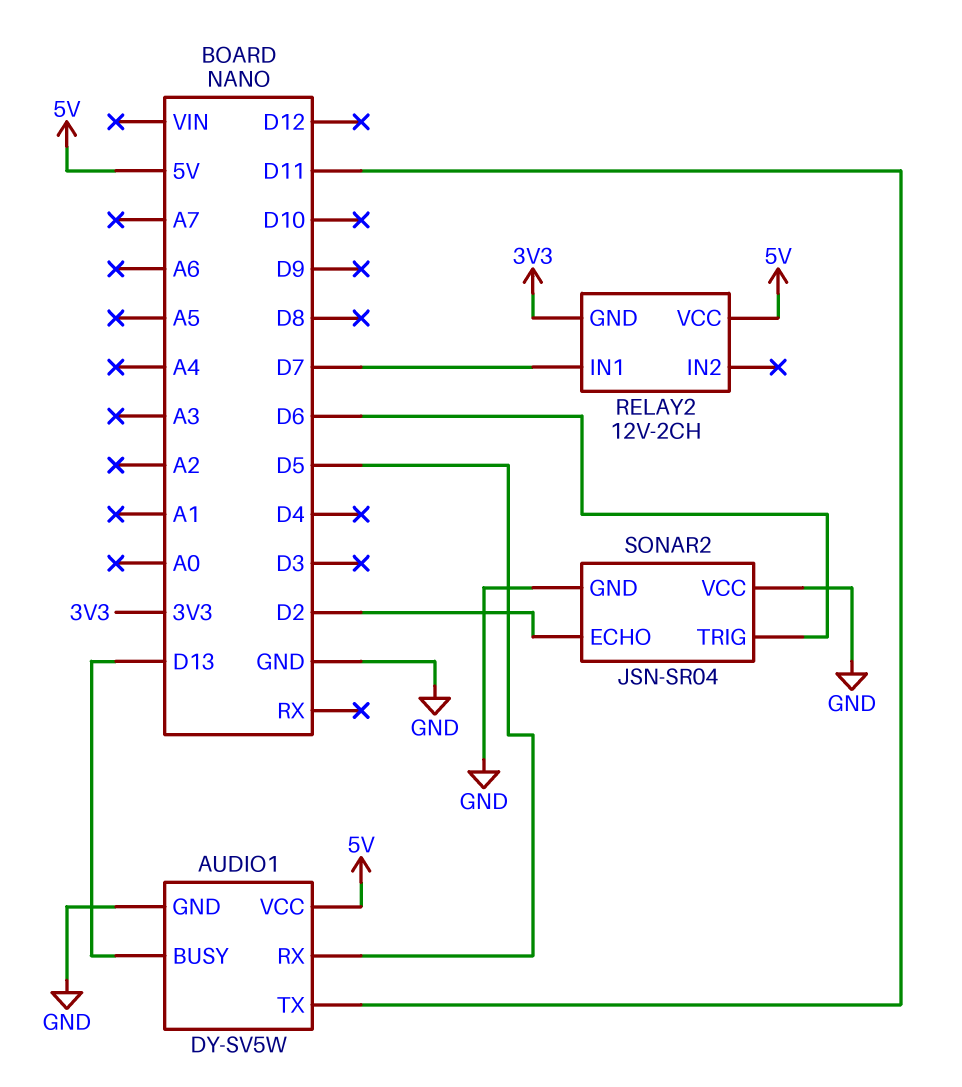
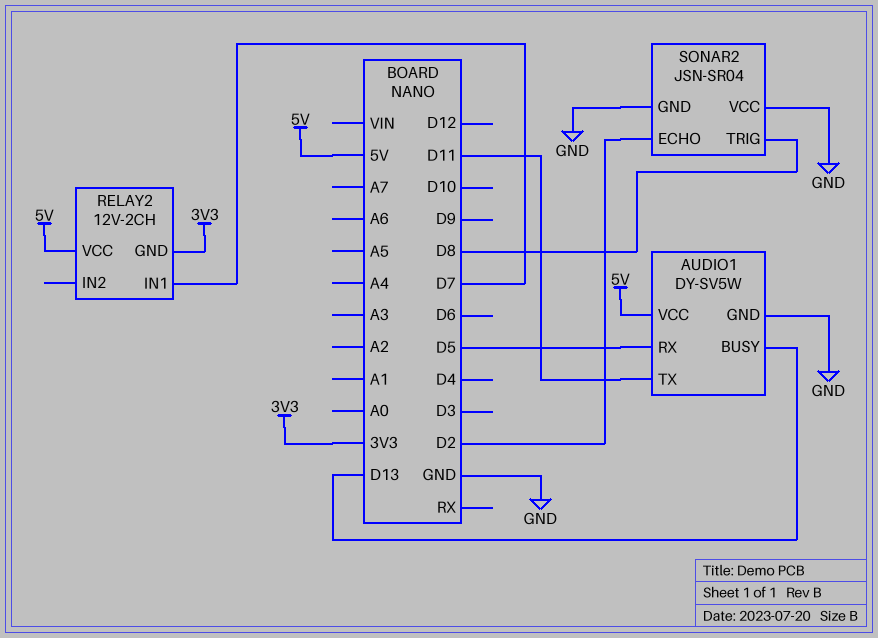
SONAR2 pin TRIG: D6 -> D8

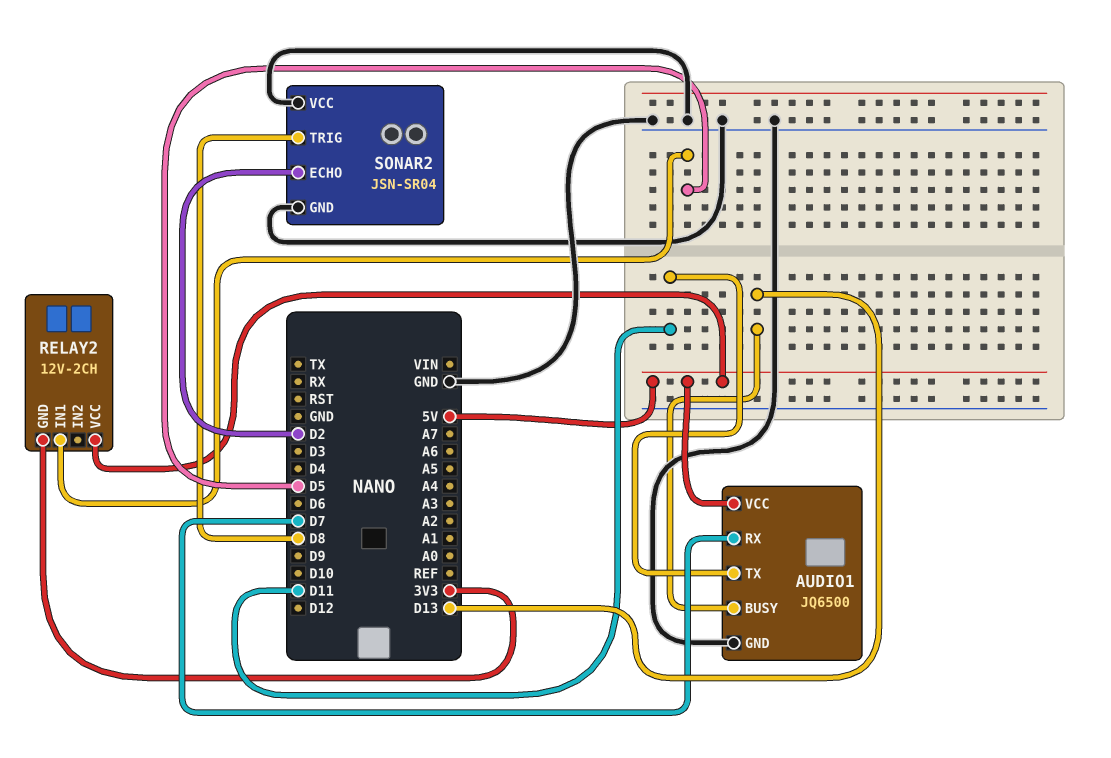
AUDIO1: DY-SV5W -> JQ6500
AUDIO1 pin RX: D5 -> D7
RELAY2 pin IN1: D7 -> D5

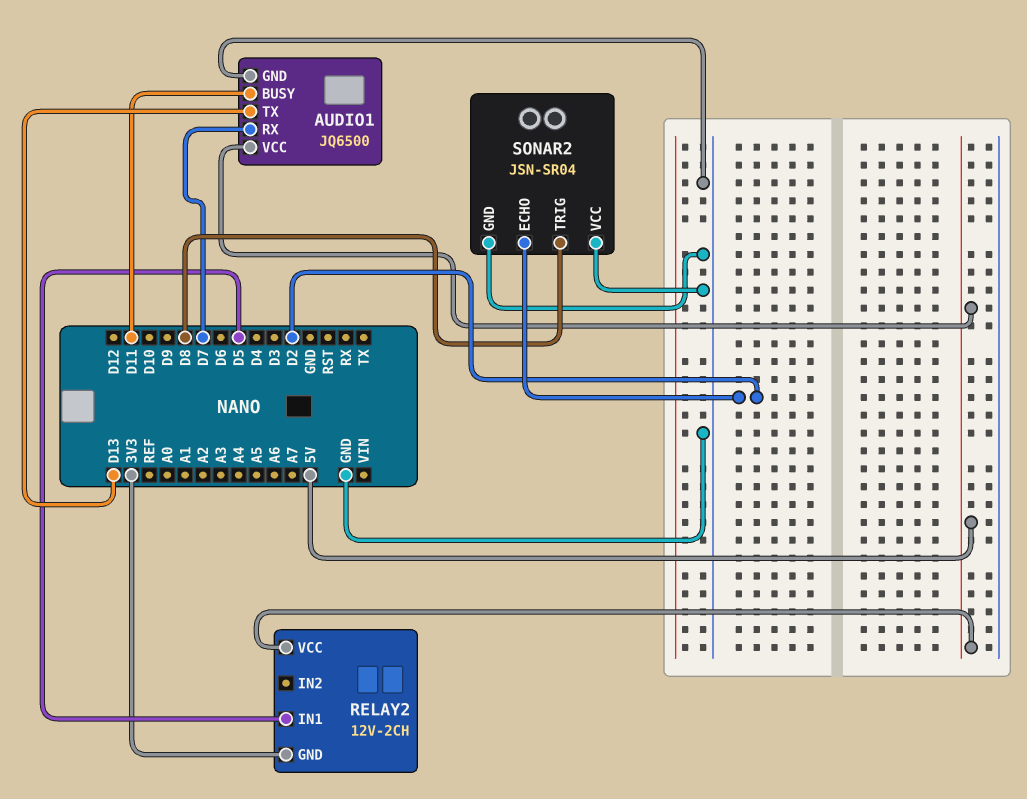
AUDIO1 pin BUSY: D13 -> D11
AUDIO1 pin TX: D11 -> D13

